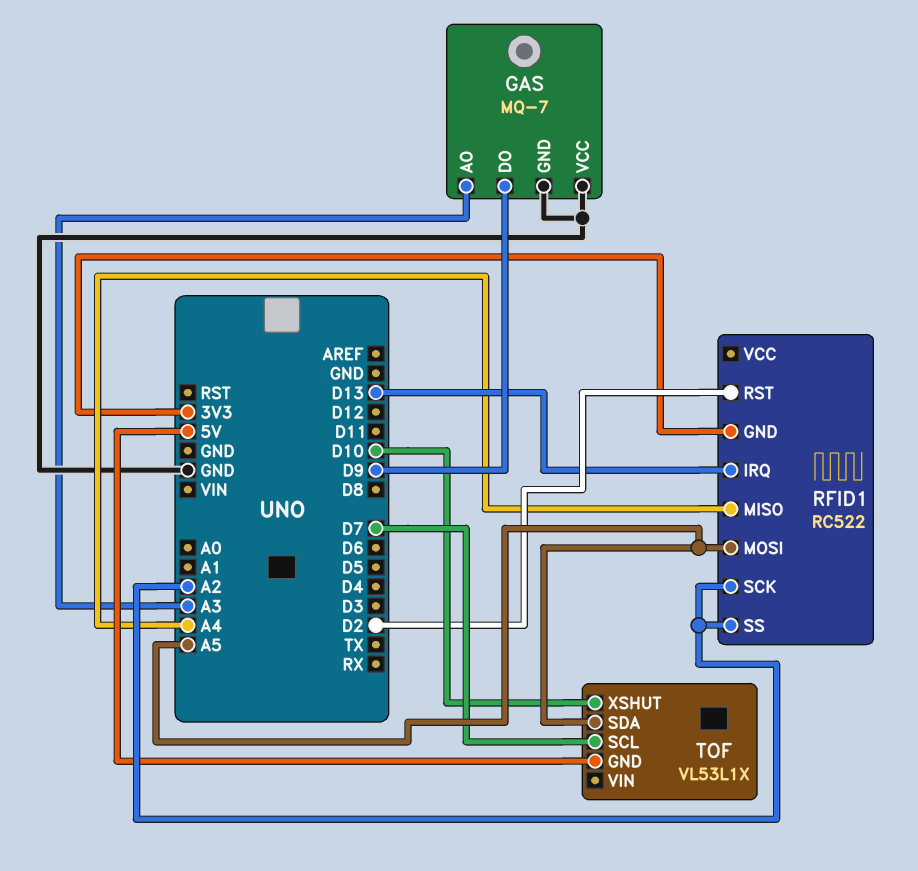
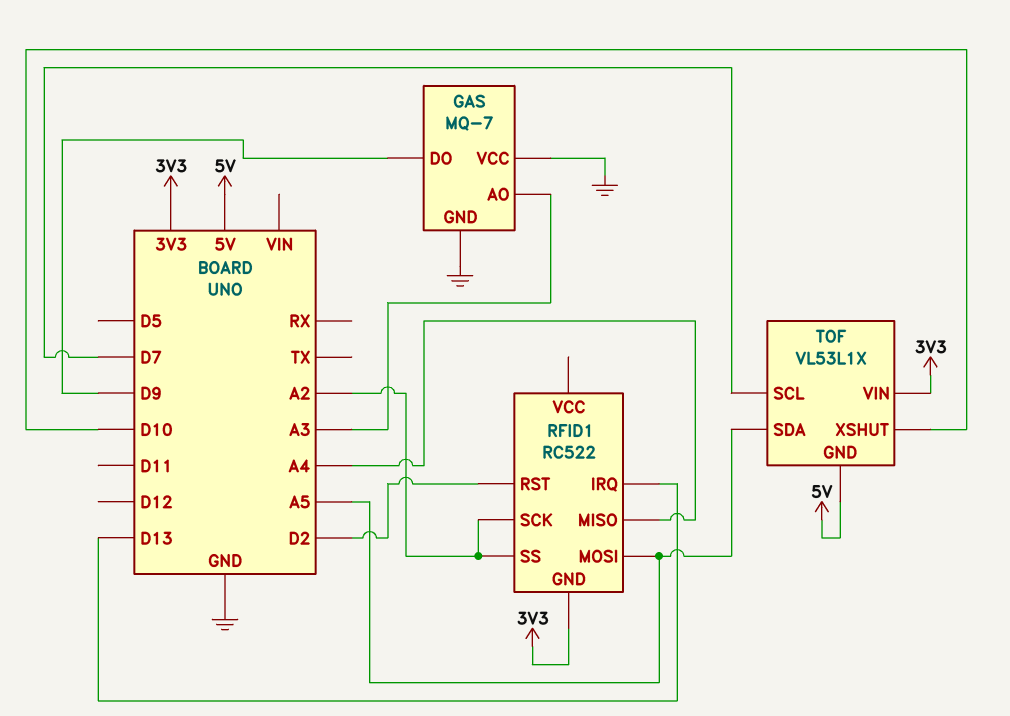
TOF pin VIN: none -> 3V3

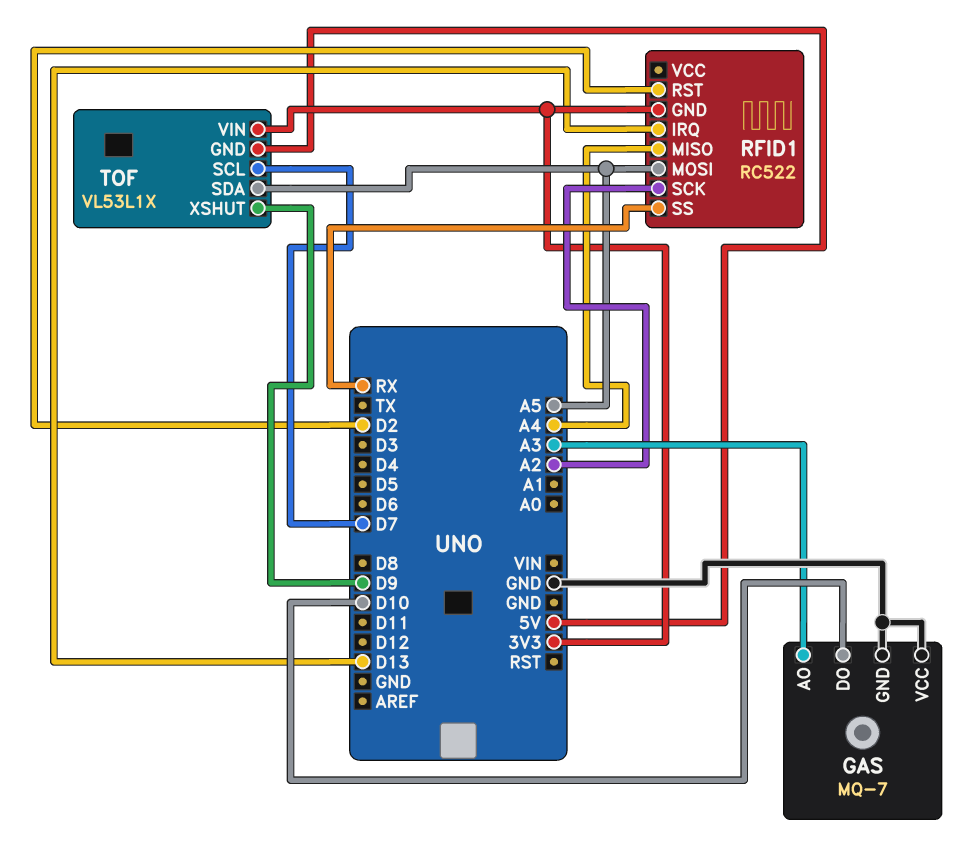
GAS pin DO: D9 -> D10
RFID1 pin SS: A2 -> RX
TOF pin XSHUT: D10 -> D9

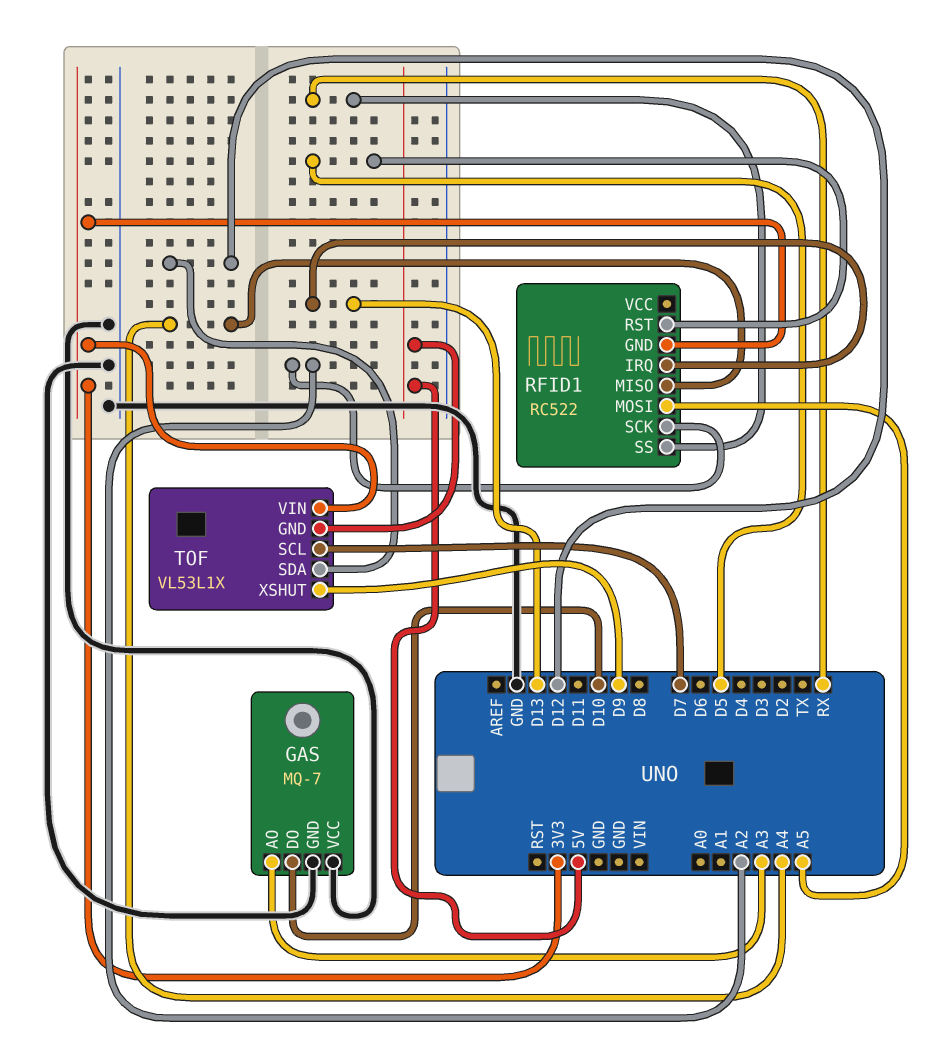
RFID1 pin RST: D2 -> D5
TOF pin SDA: A5 -> D12

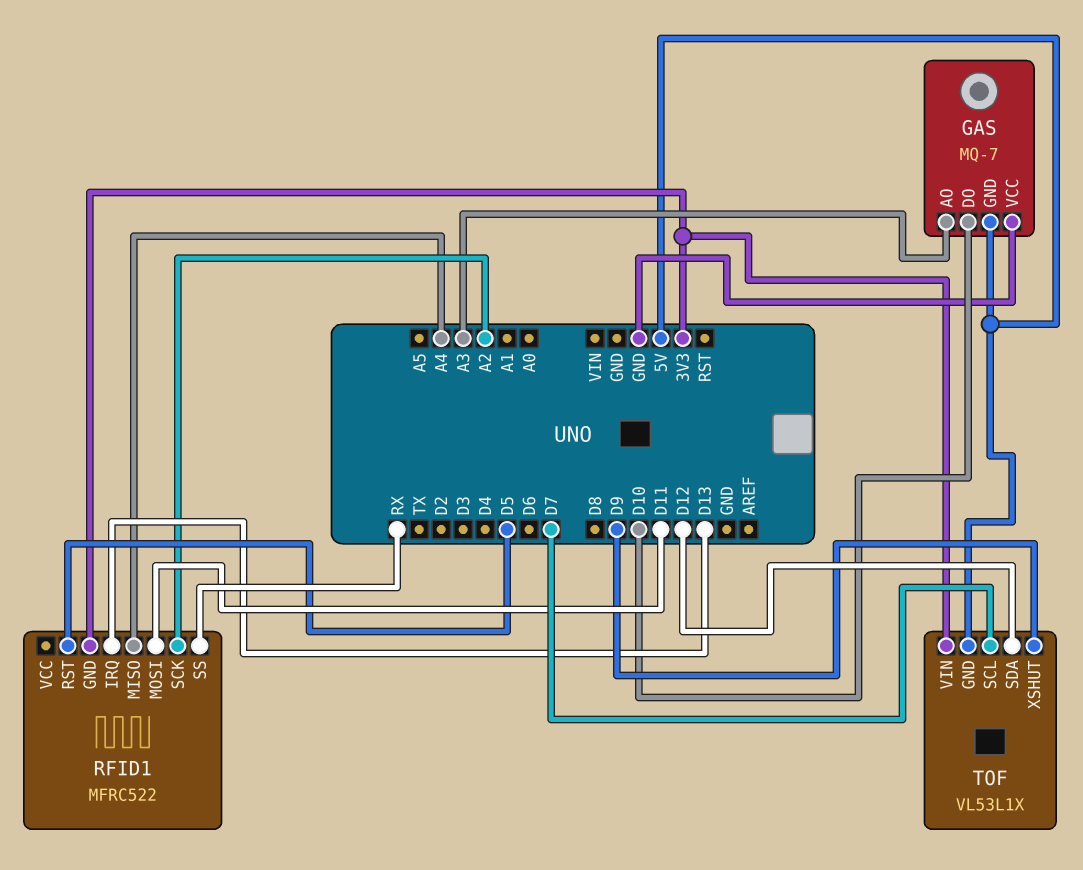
GAS pin GND: GND -> 5V
RFID1: RC522 -> MFRC522
RFID1 pin MOSI: A5 -> D11

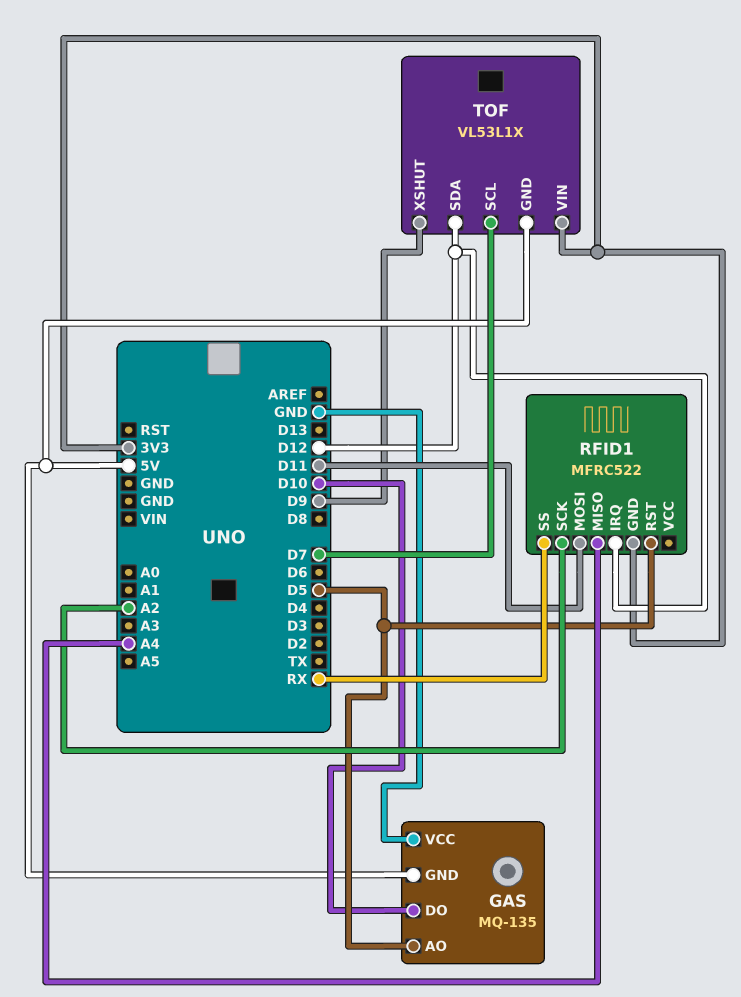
GAS: MQ-7 -> MQ-135
GAS pin AO: A3 -> D5
RFID1 pin IRQ: D13 -> D12

